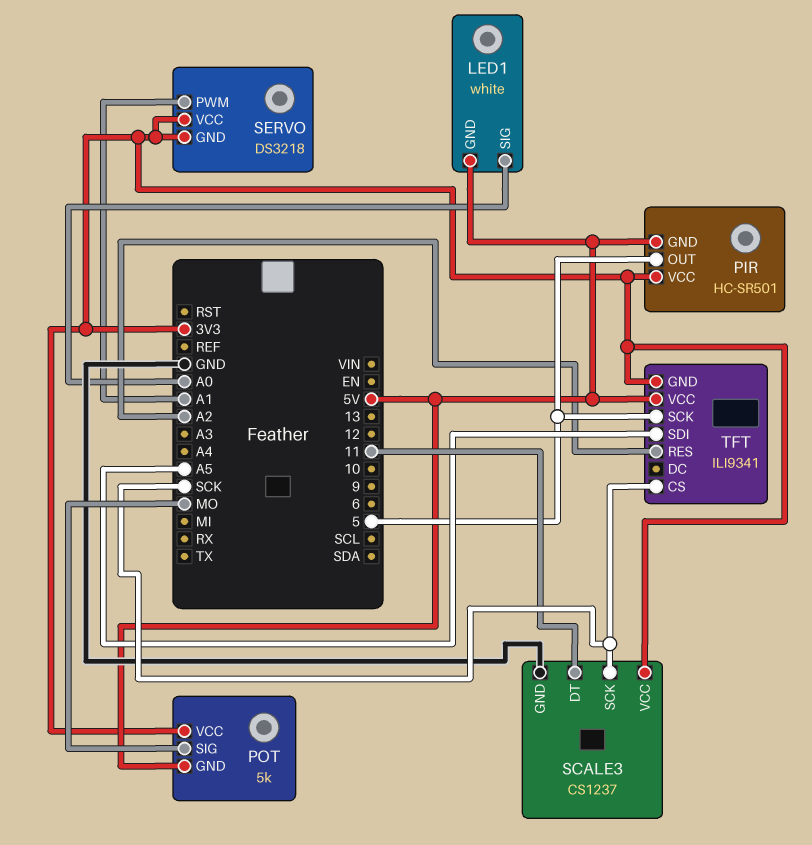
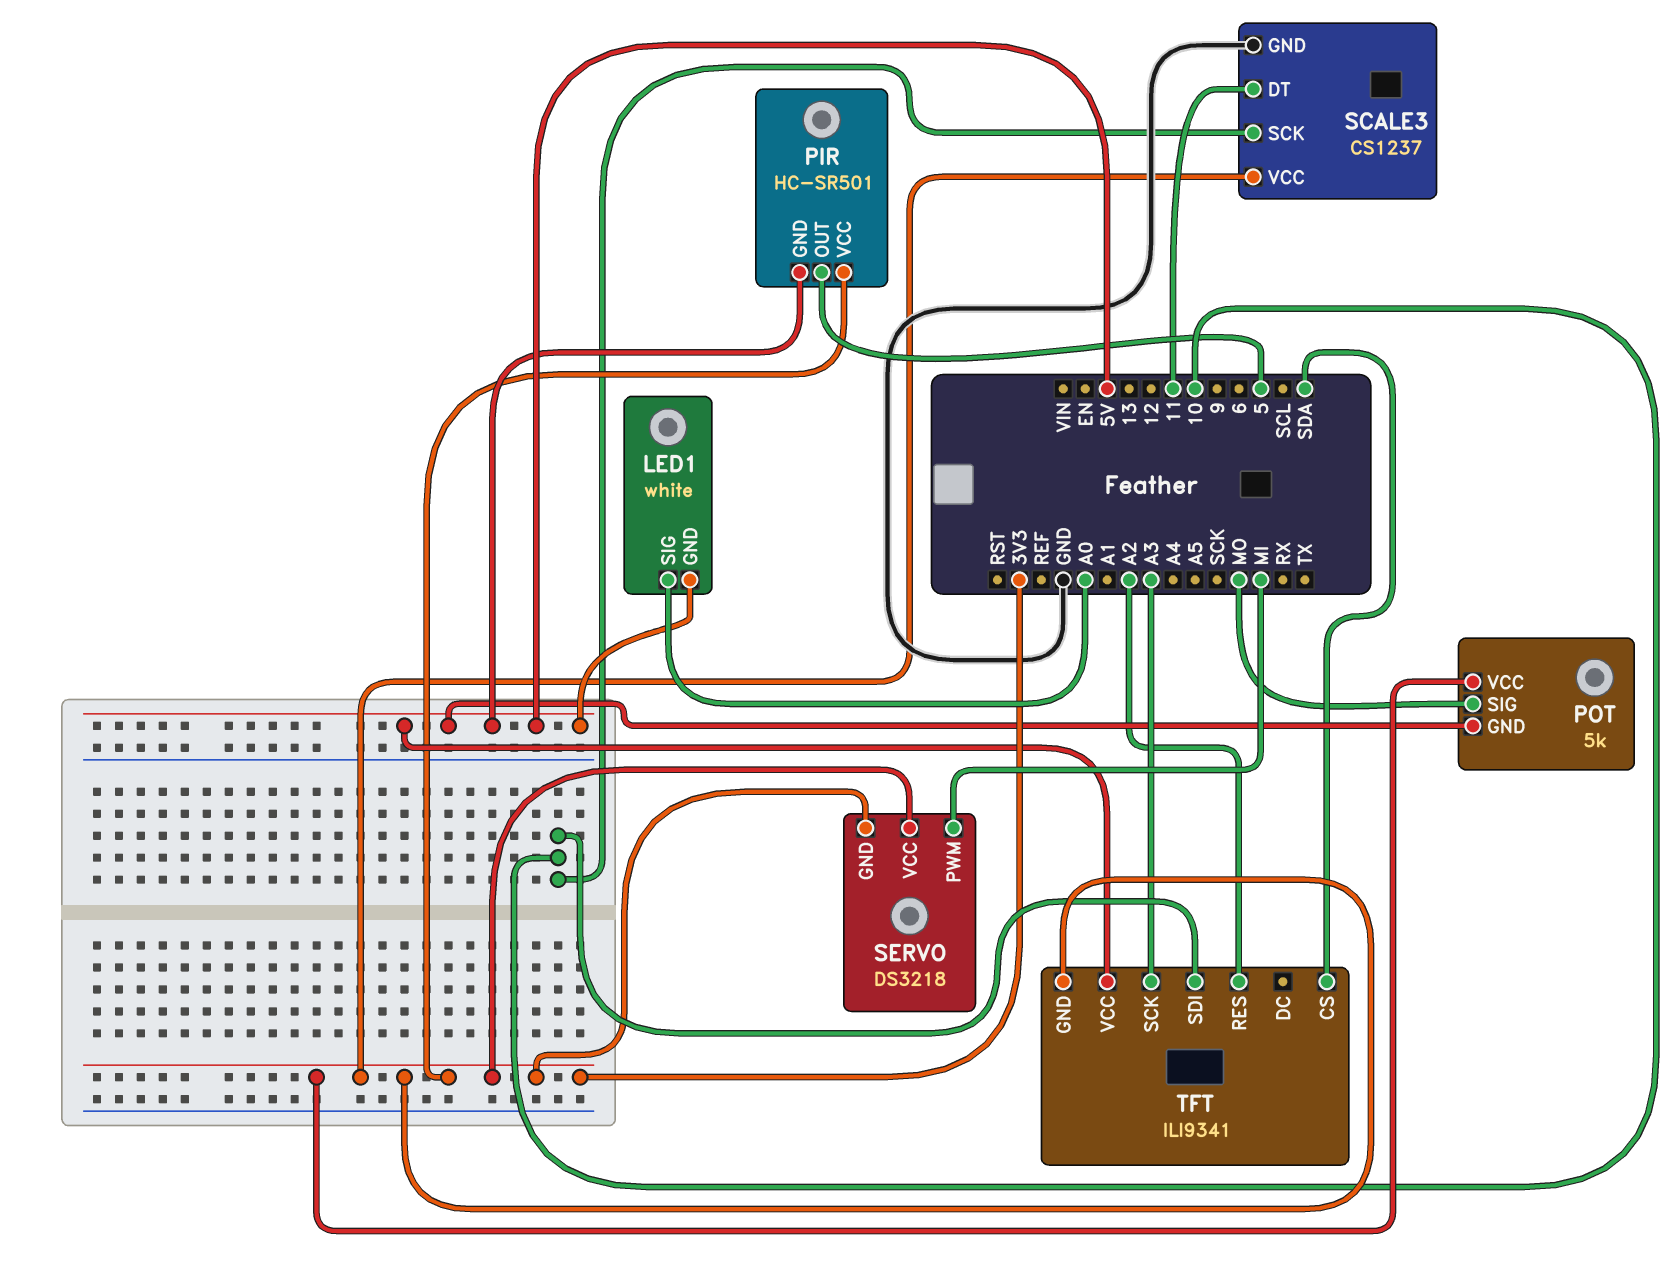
SCALE3 pin SCK: SCK -> 10
SERVO pin PWM: A1 -> MI
TFT pin CS: SCK -> SDA
TFT pin SCK: 5 -> A3
TFT pin SDI: A5 -> 10

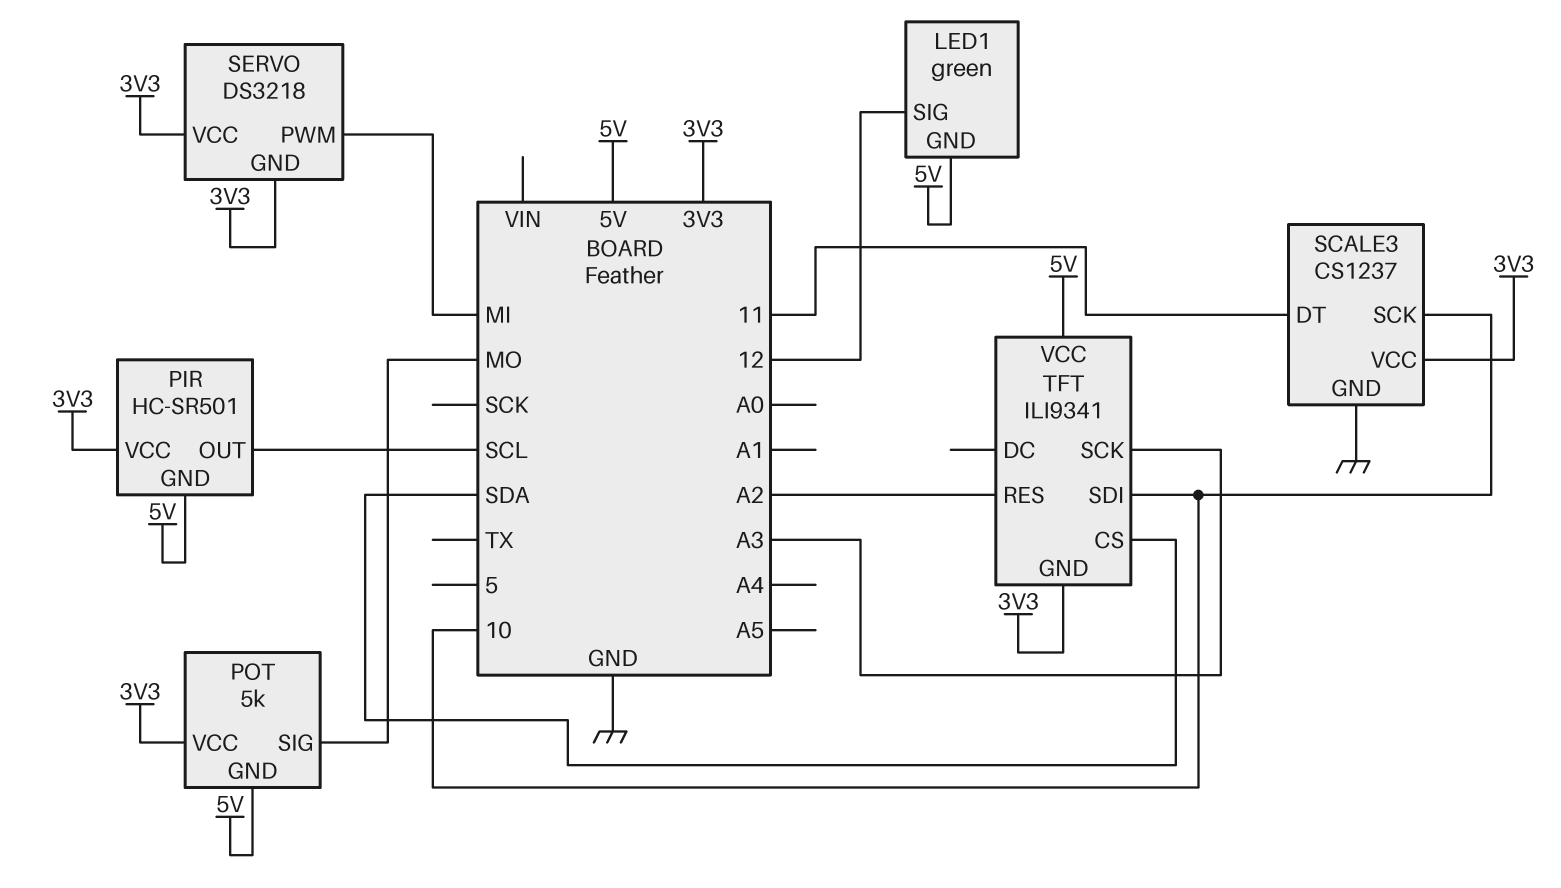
LED1: white -> green
LED1 pin SIG: A0 -> 12
PIR pin OUT: 5 -> SCL

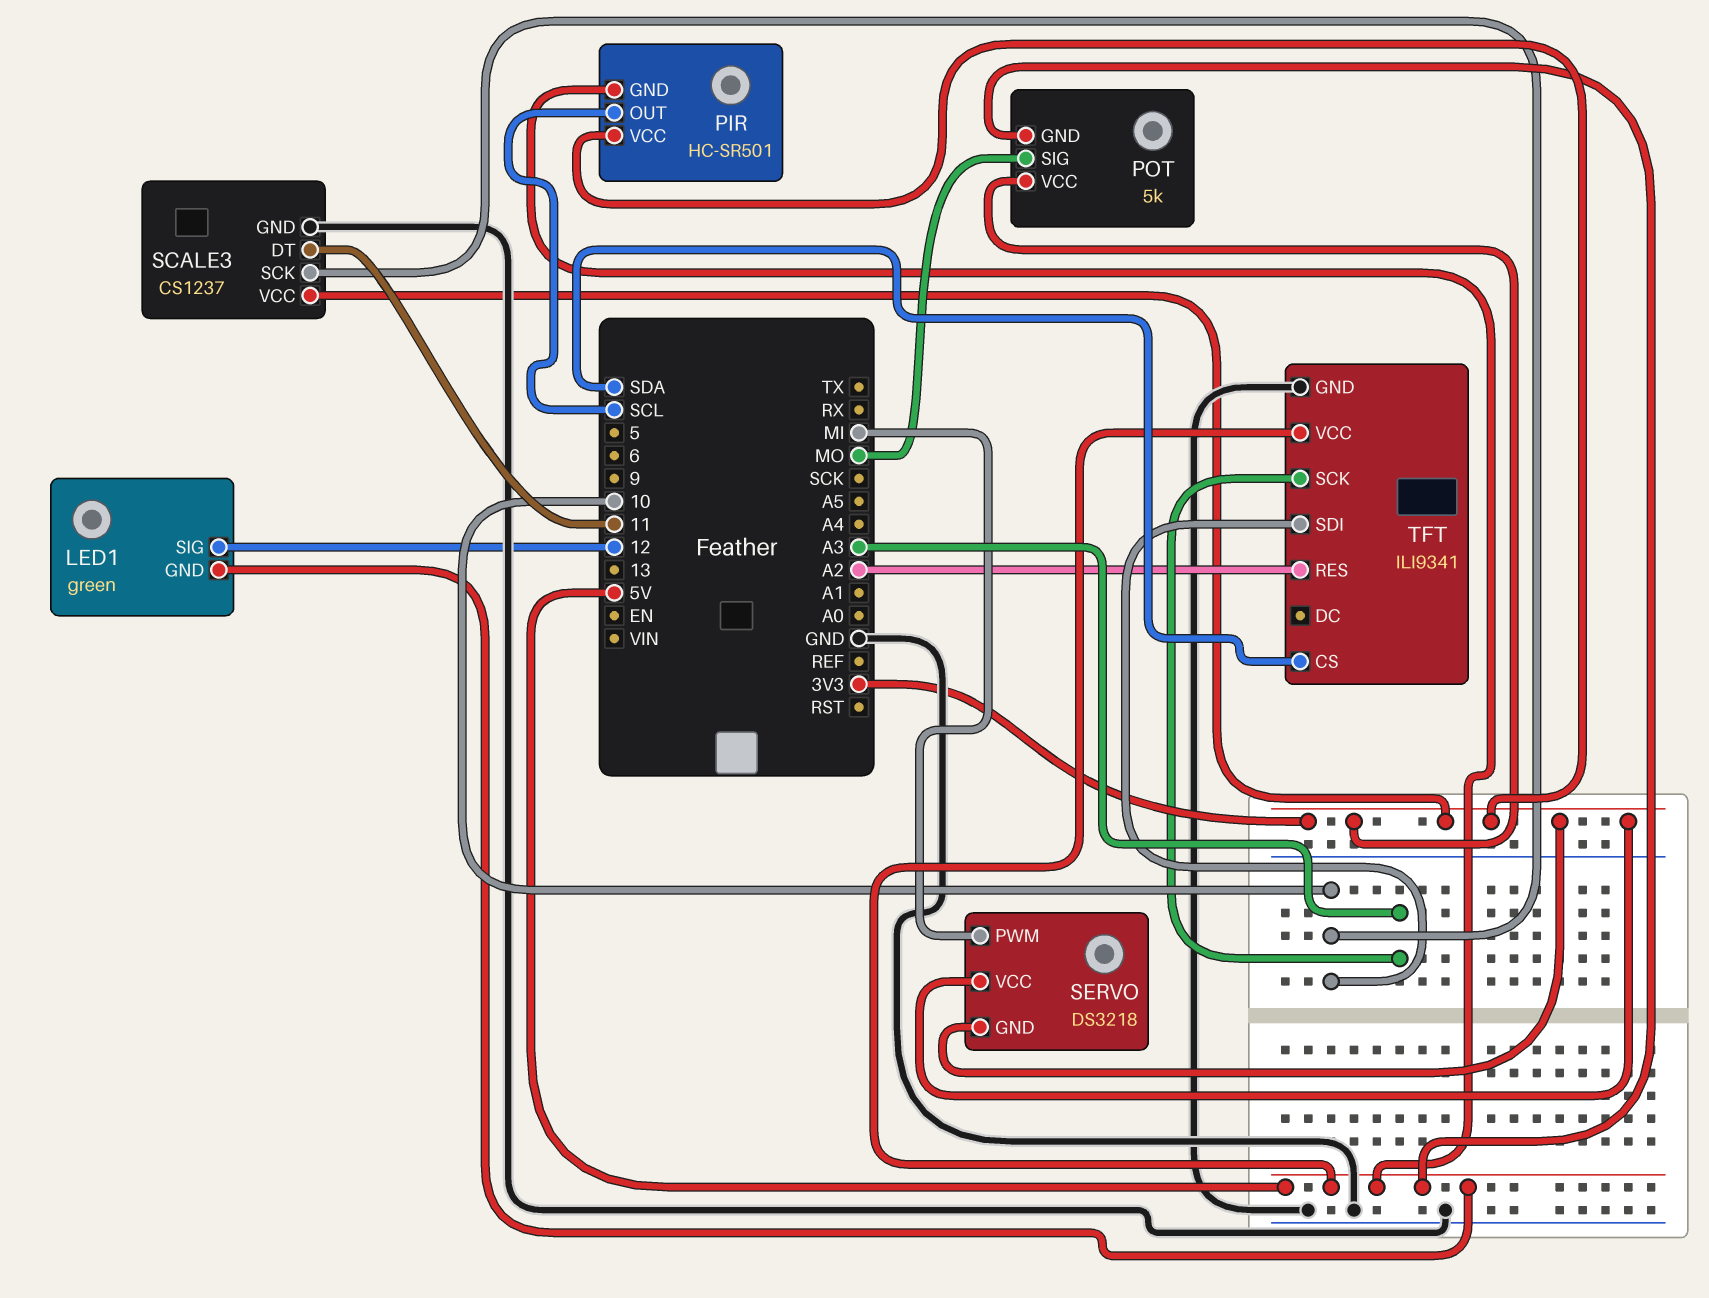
TFT pin GND: 3V3 -> GND

